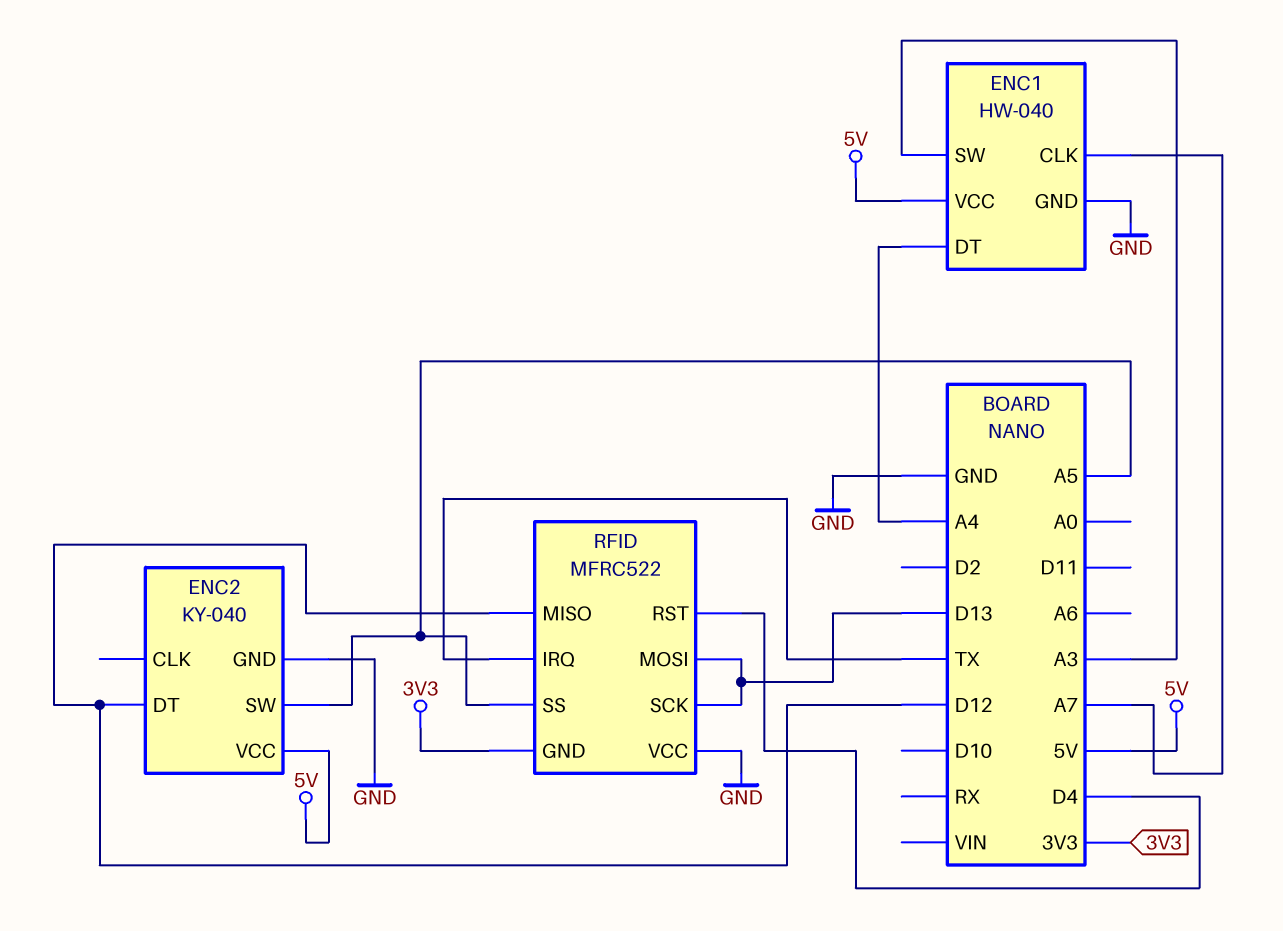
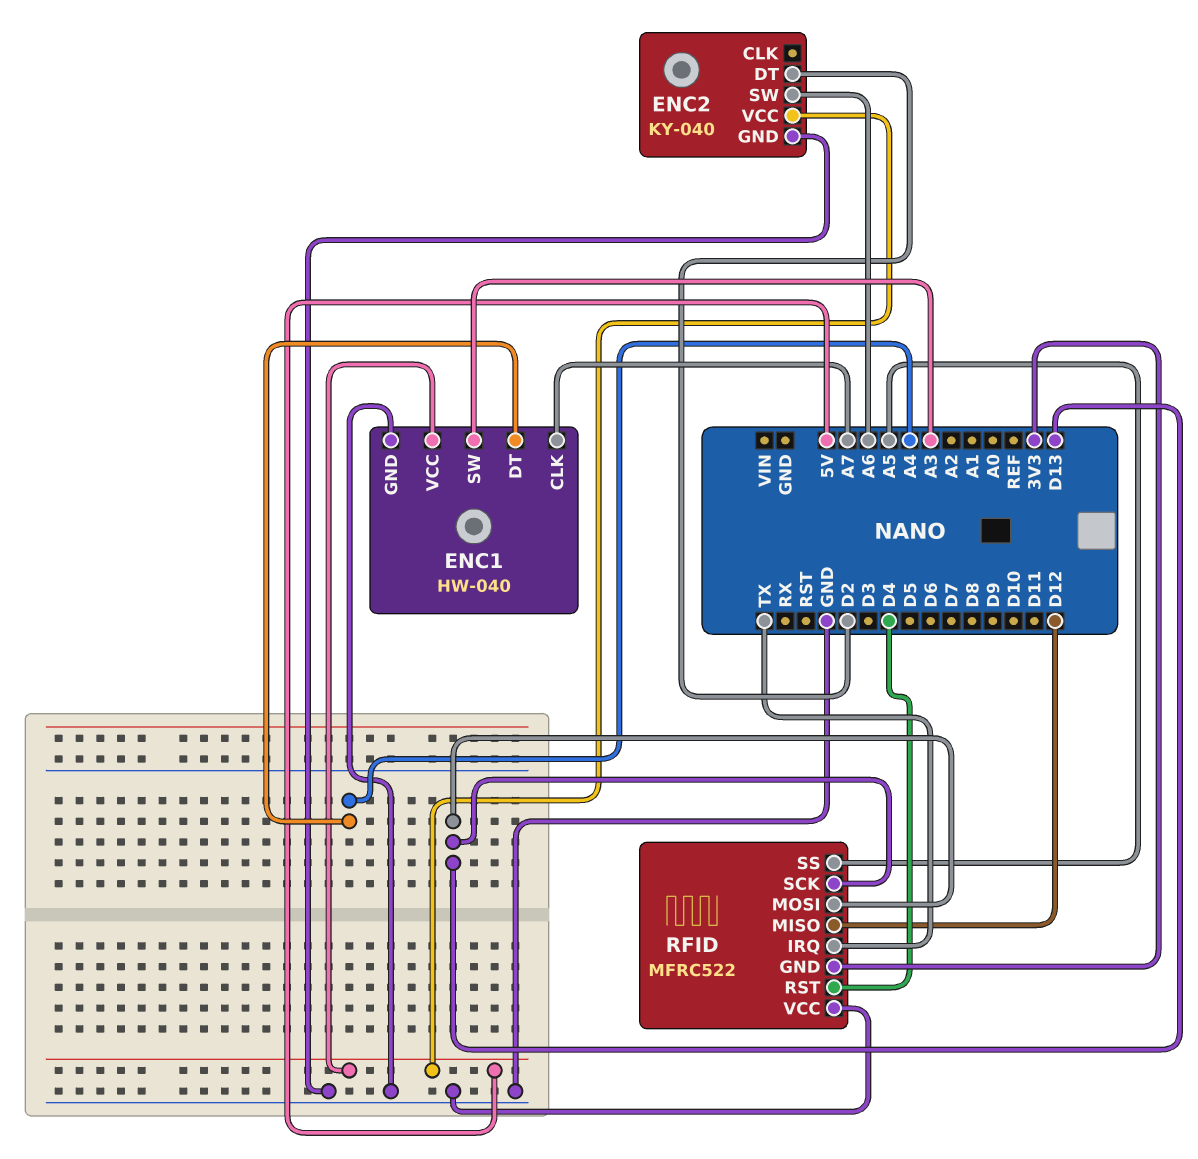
ENC2 pin DT: D12 -> D2
ENC2 pin SW: A5 -> A6

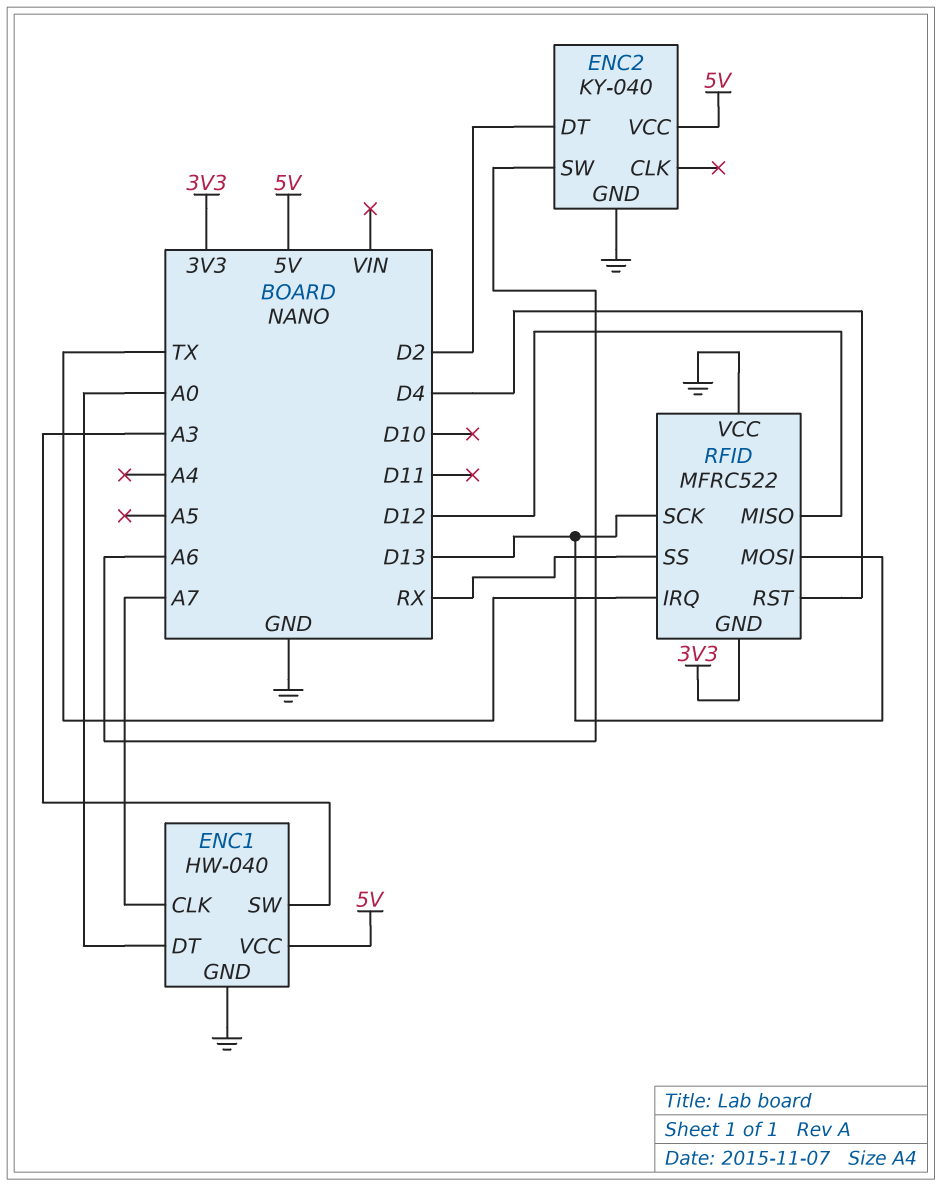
ENC1 pin DT: A4 -> A0
RFID pin SS: A5 -> RX

